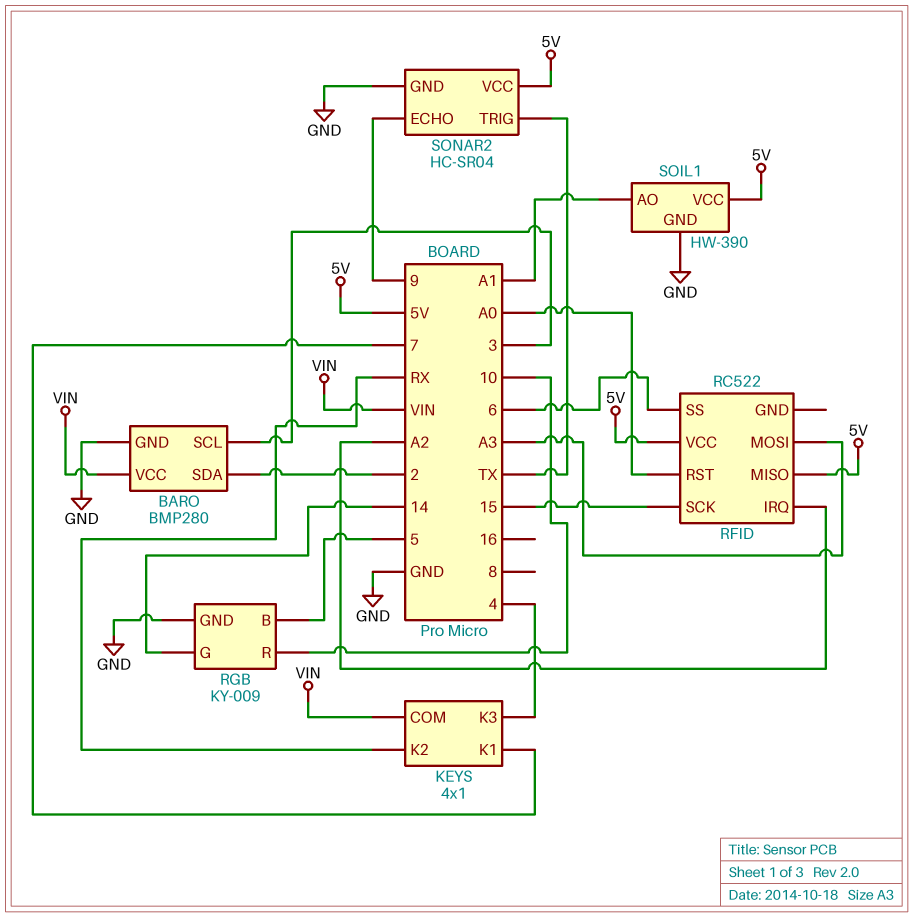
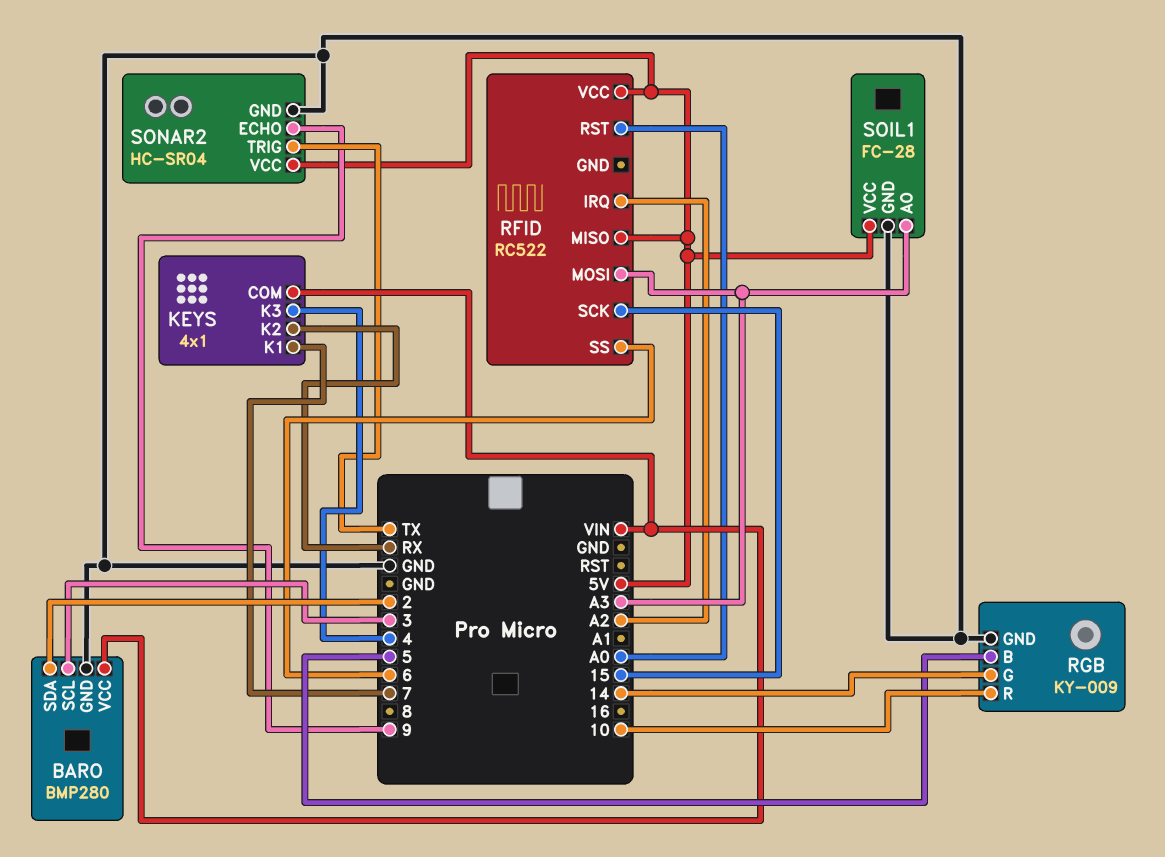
SOIL1: HW-390 -> FC-28
SOIL1 pin AO: A1 -> A3

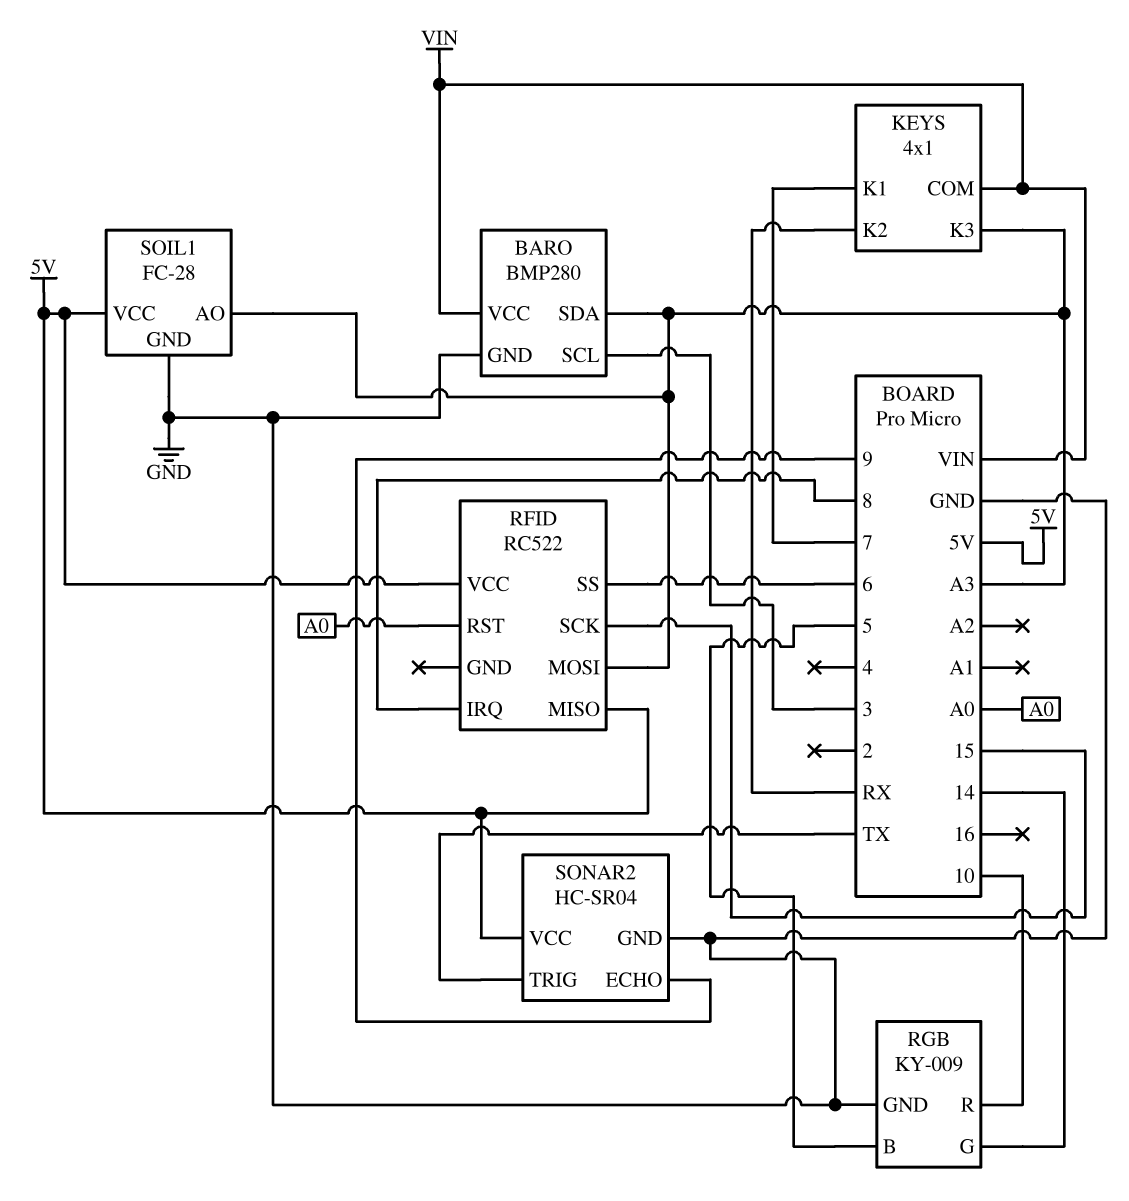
BARO pin SDA: 2 -> A3
KEYS pin K3: 4 -> A3
RFID pin IRQ: A2 -> 8

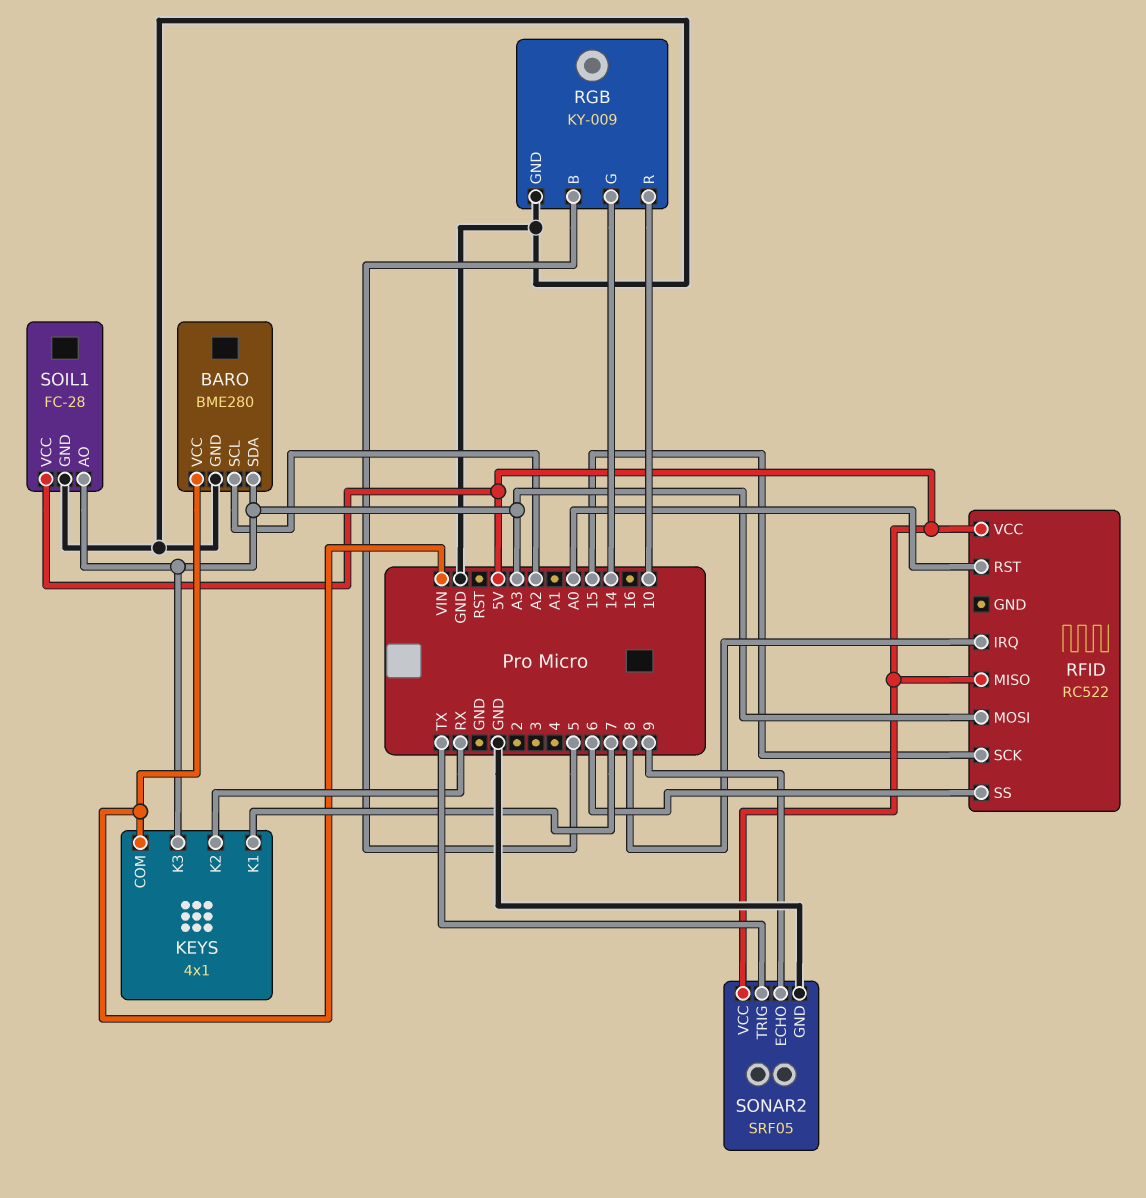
BARO: BMP280 -> BME280
BARO pin SCL: 3 -> A2
SONAR2: HC-SR04 -> SRF05

